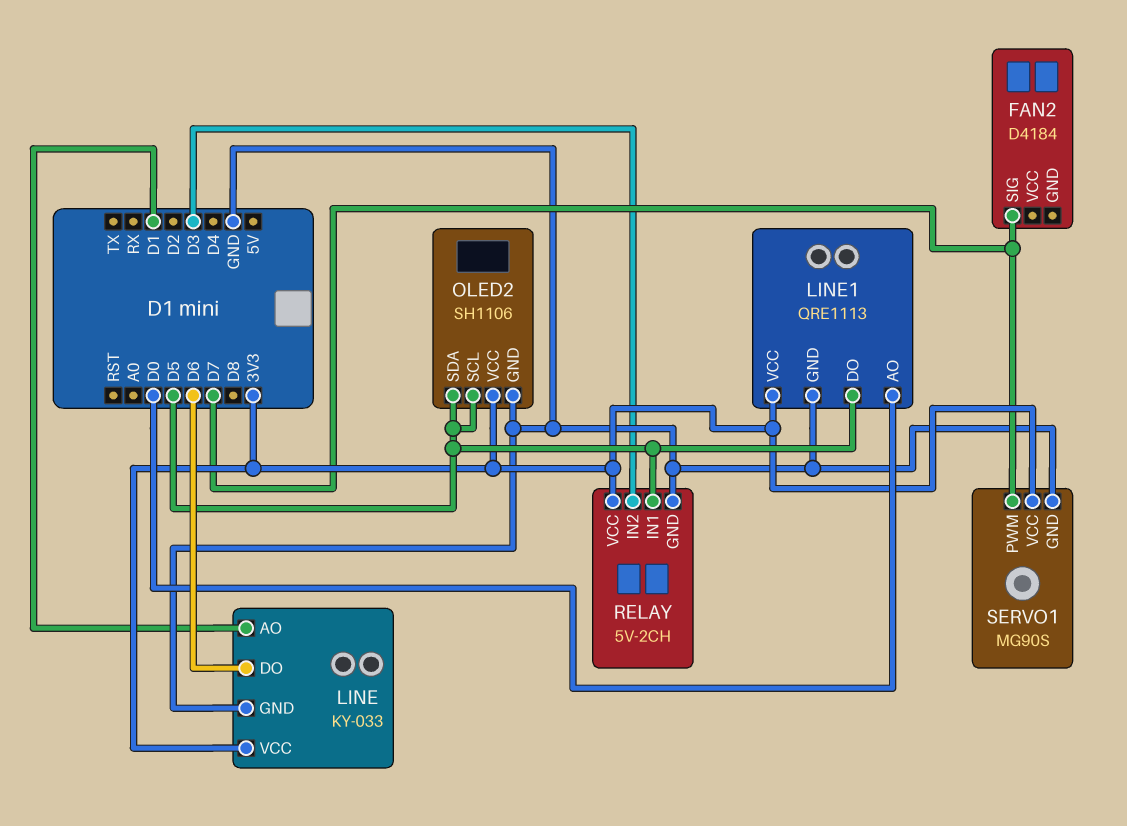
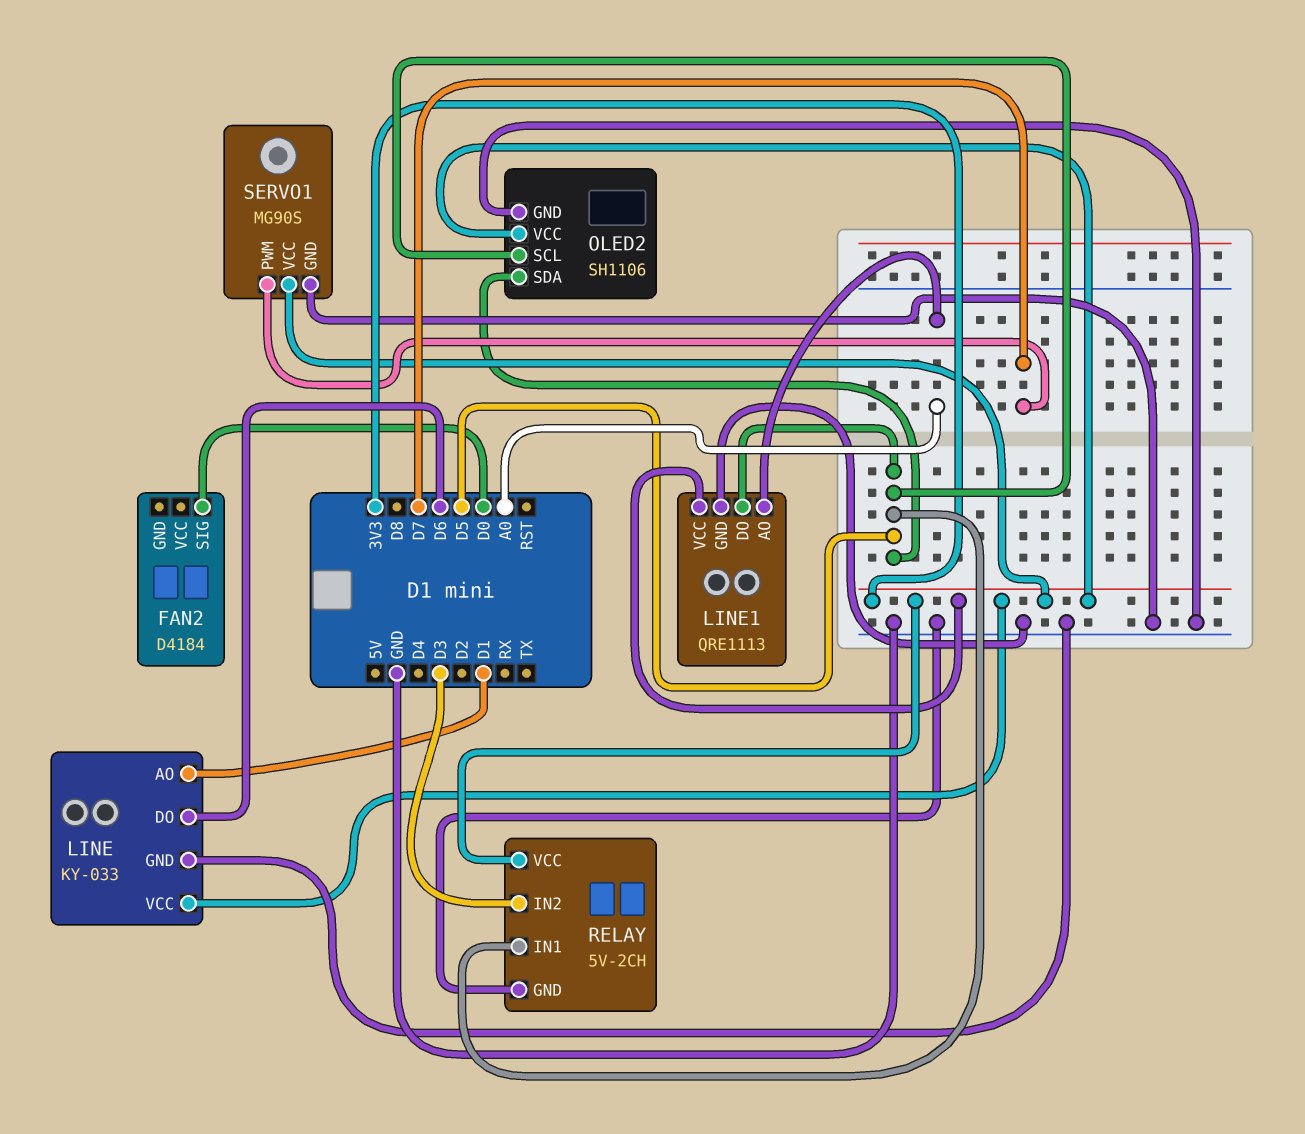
FAN2 pin SIG: D7 -> D0
LINE1 pin AO: D0 -> A0

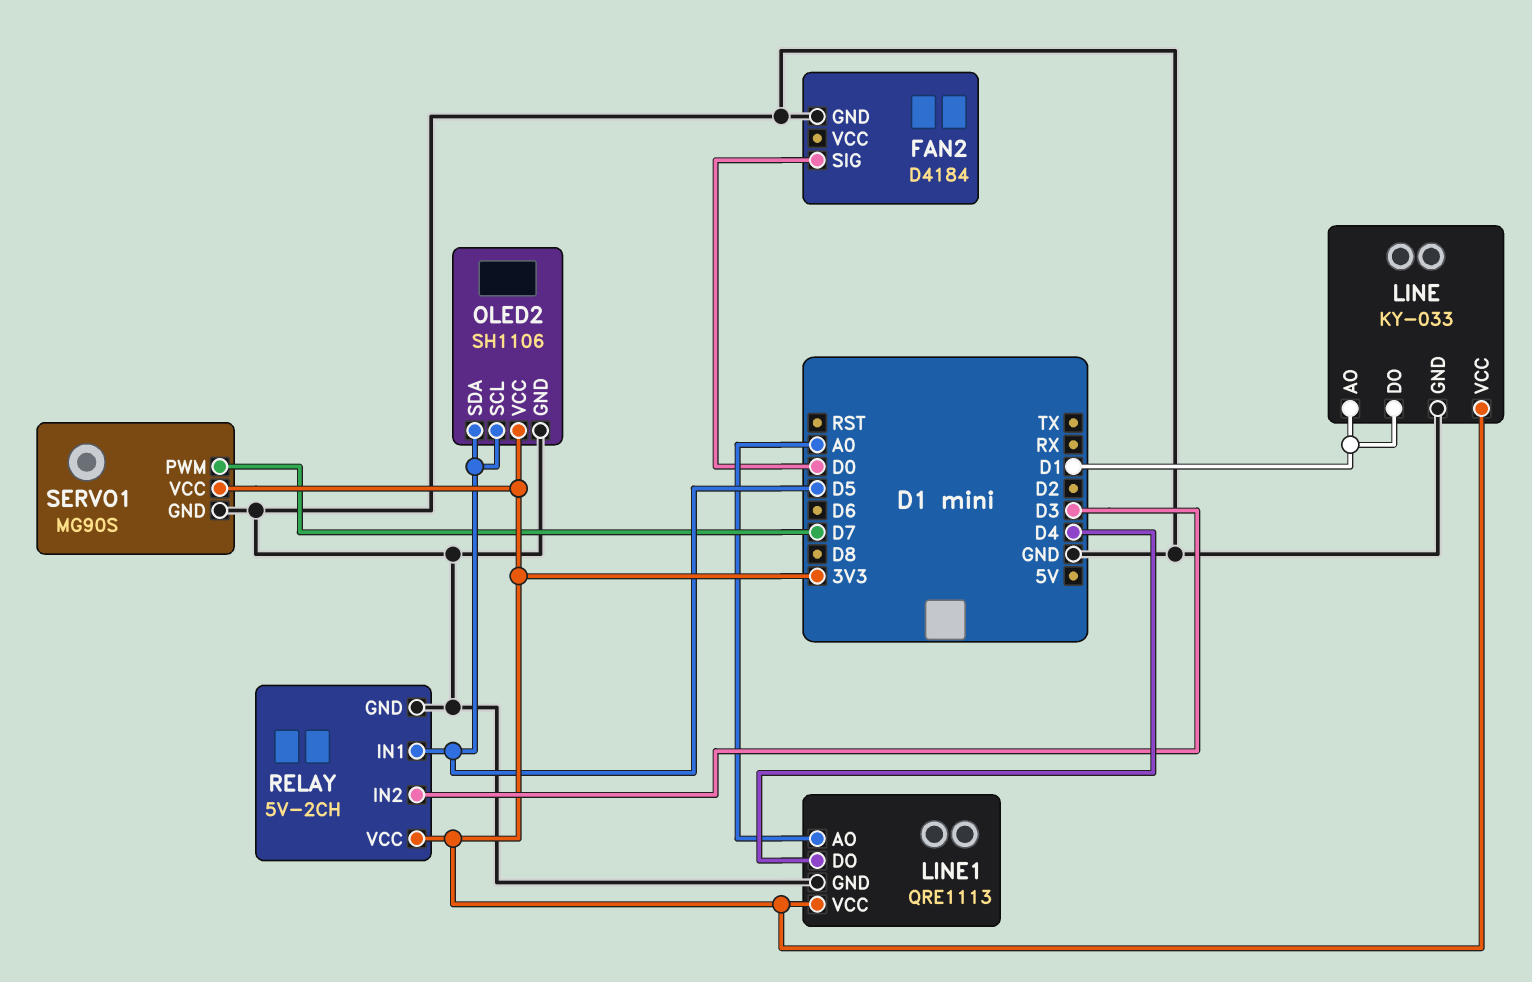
FAN2 pin GND: none -> GND
LINE pin DO: D6 -> D1
LINE1 pin DO: D5 -> D4

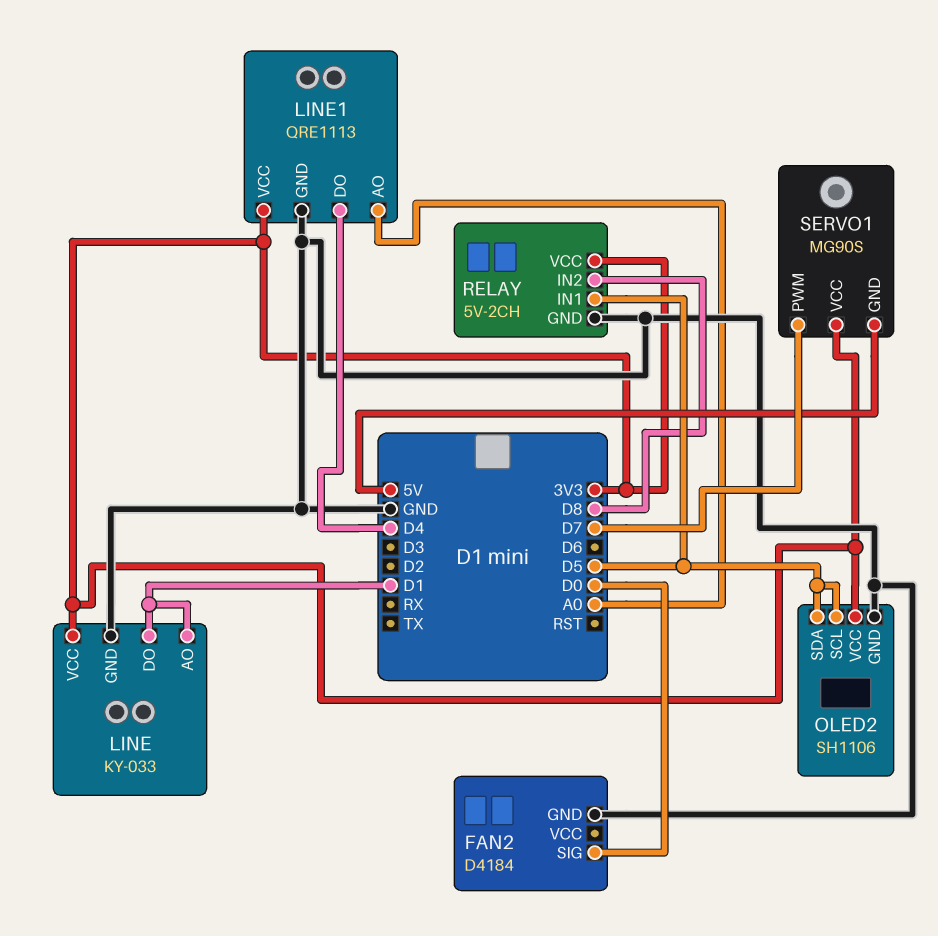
RELAY pin IN2: D3 -> D8
SERVO1 pin GND: GND -> 5V

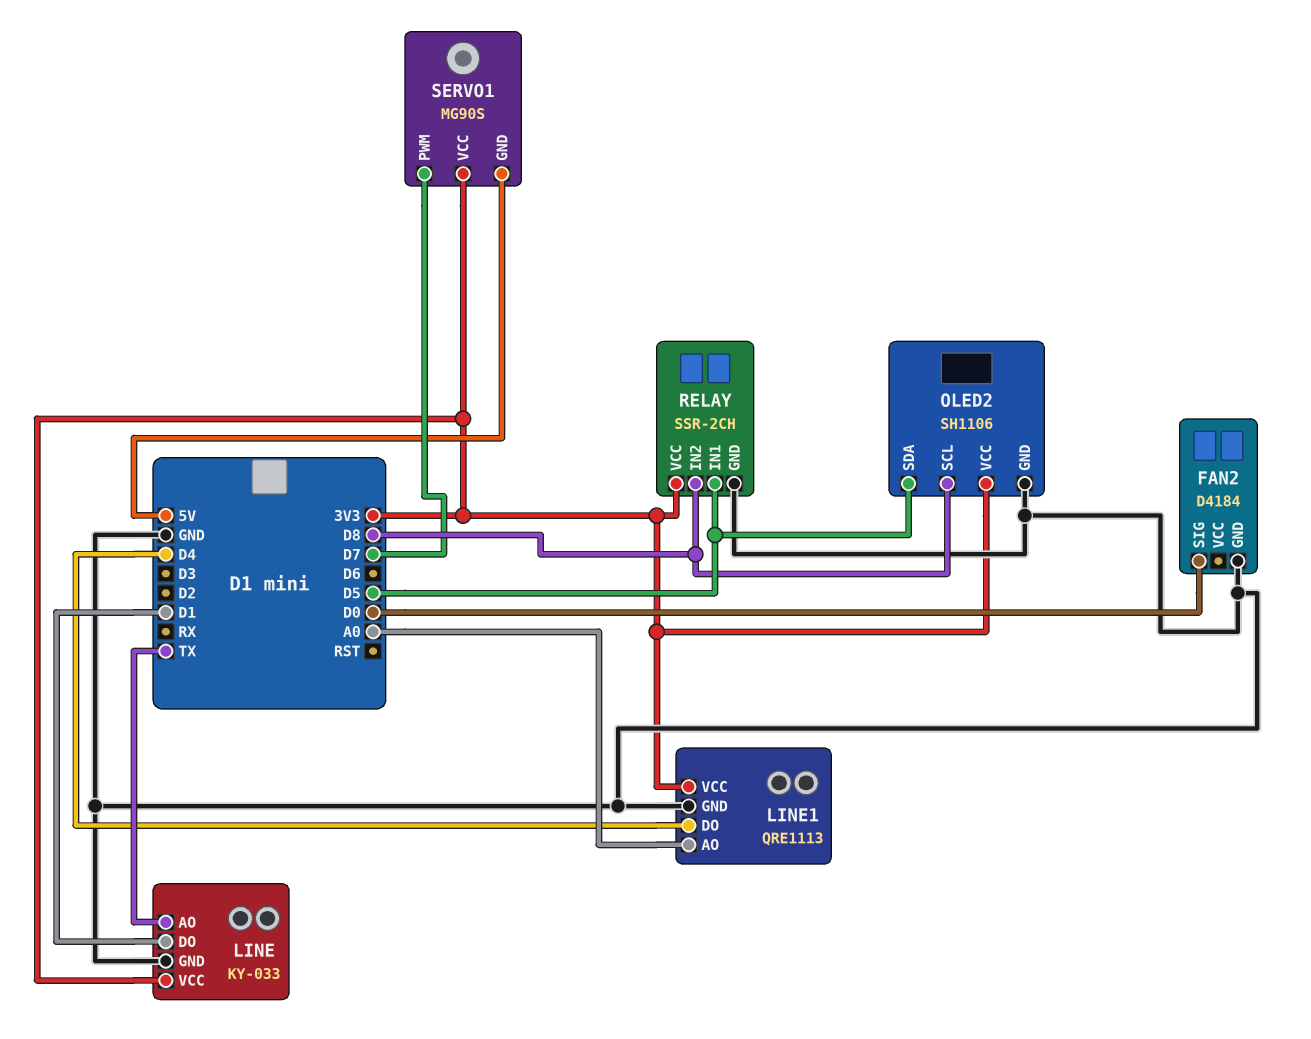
LINE pin AO: D1 -> TX
OLED2 pin SCL: D5 -> D8
RELAY: 5V-2CH -> SSR-2CH

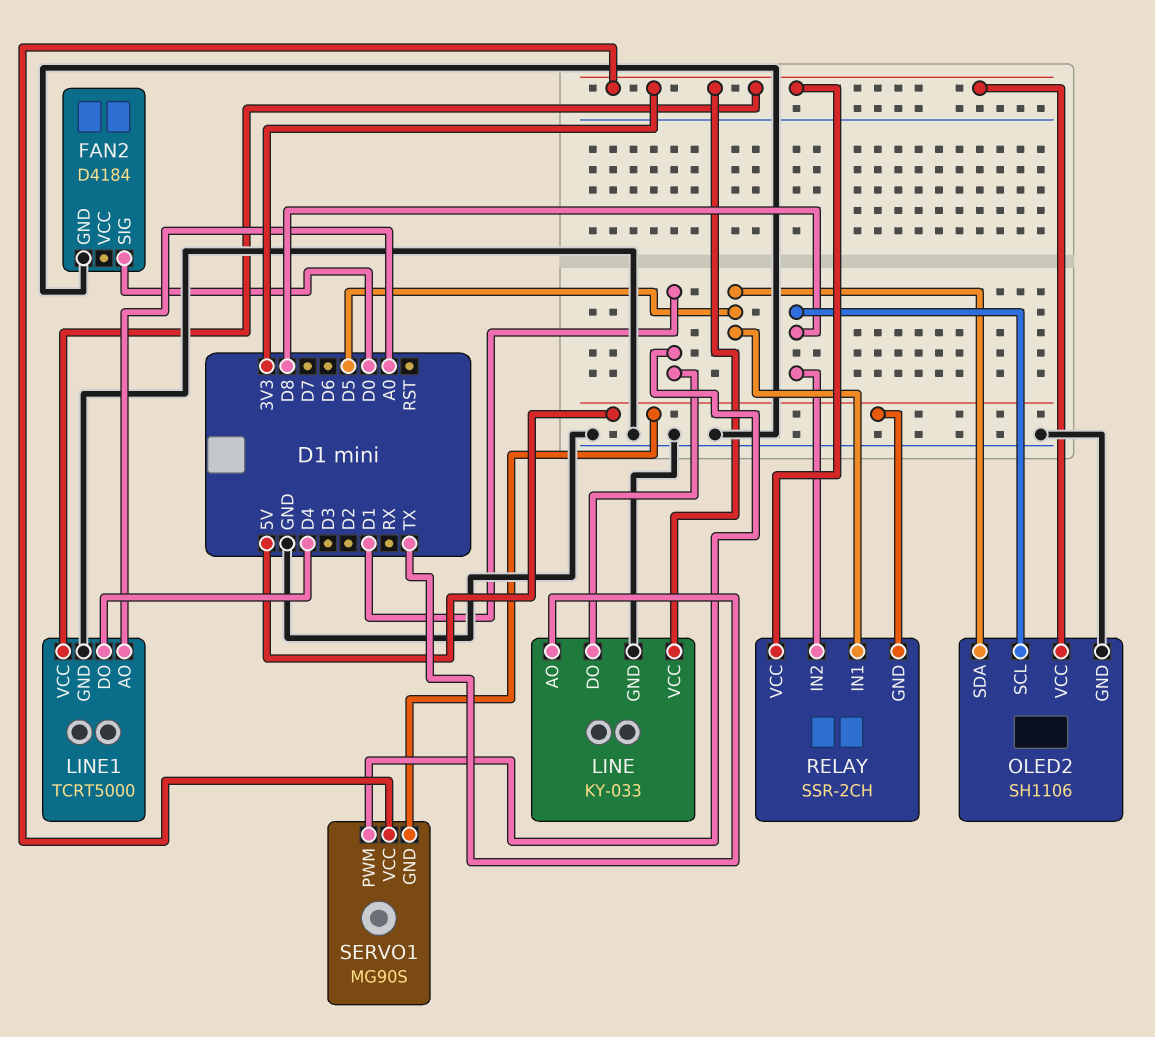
LINE1: QRE1113 -> TCRT5000
RELAY pin GND: GND -> 5V
SERVO1 pin PWM: D7 -> D1

